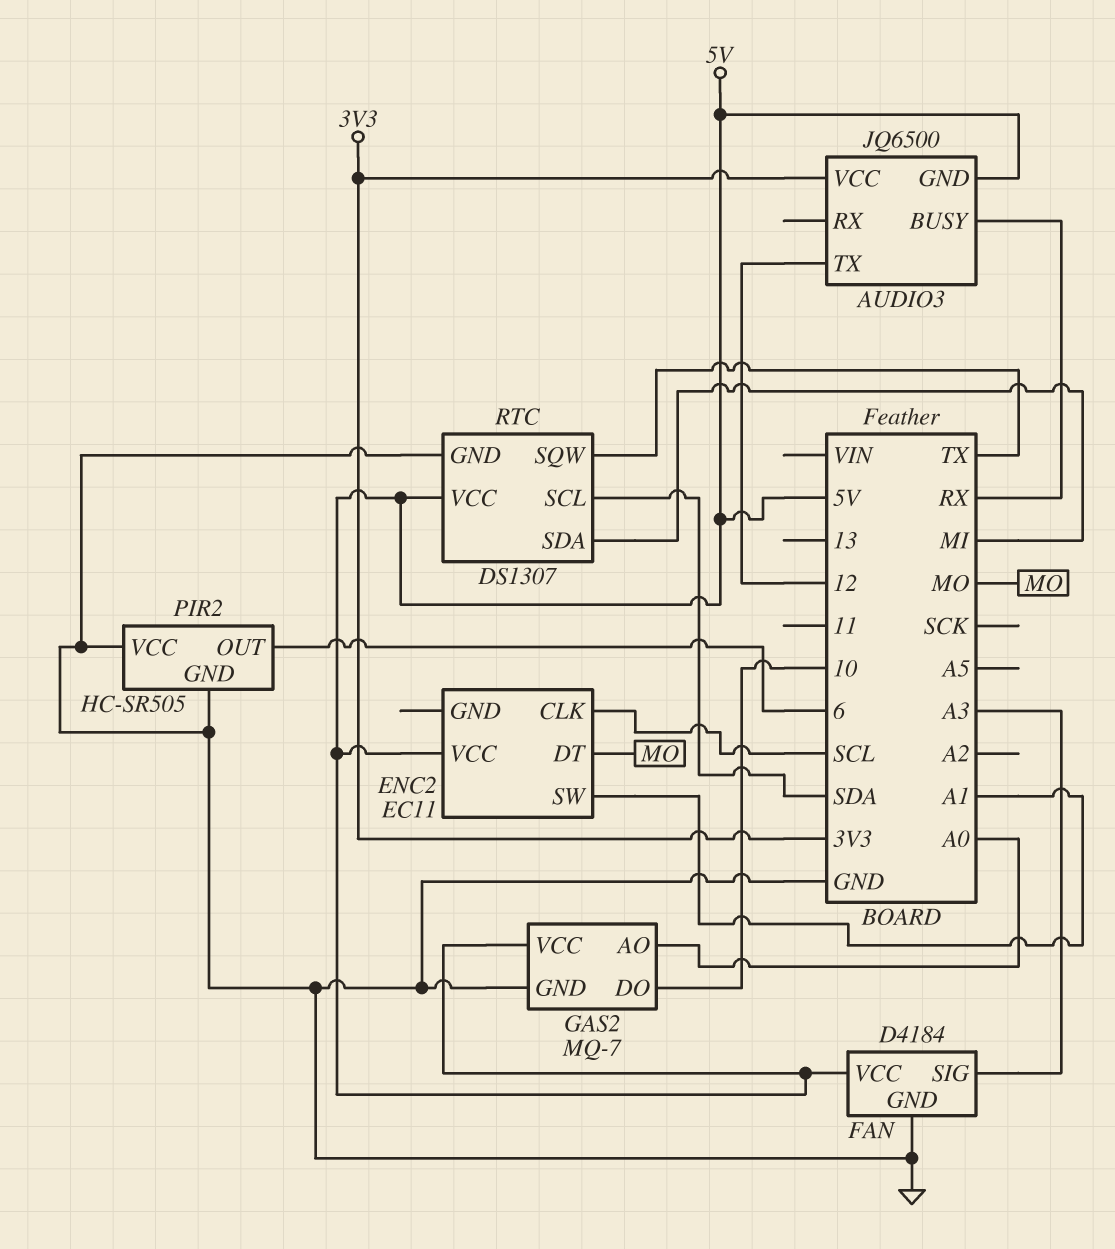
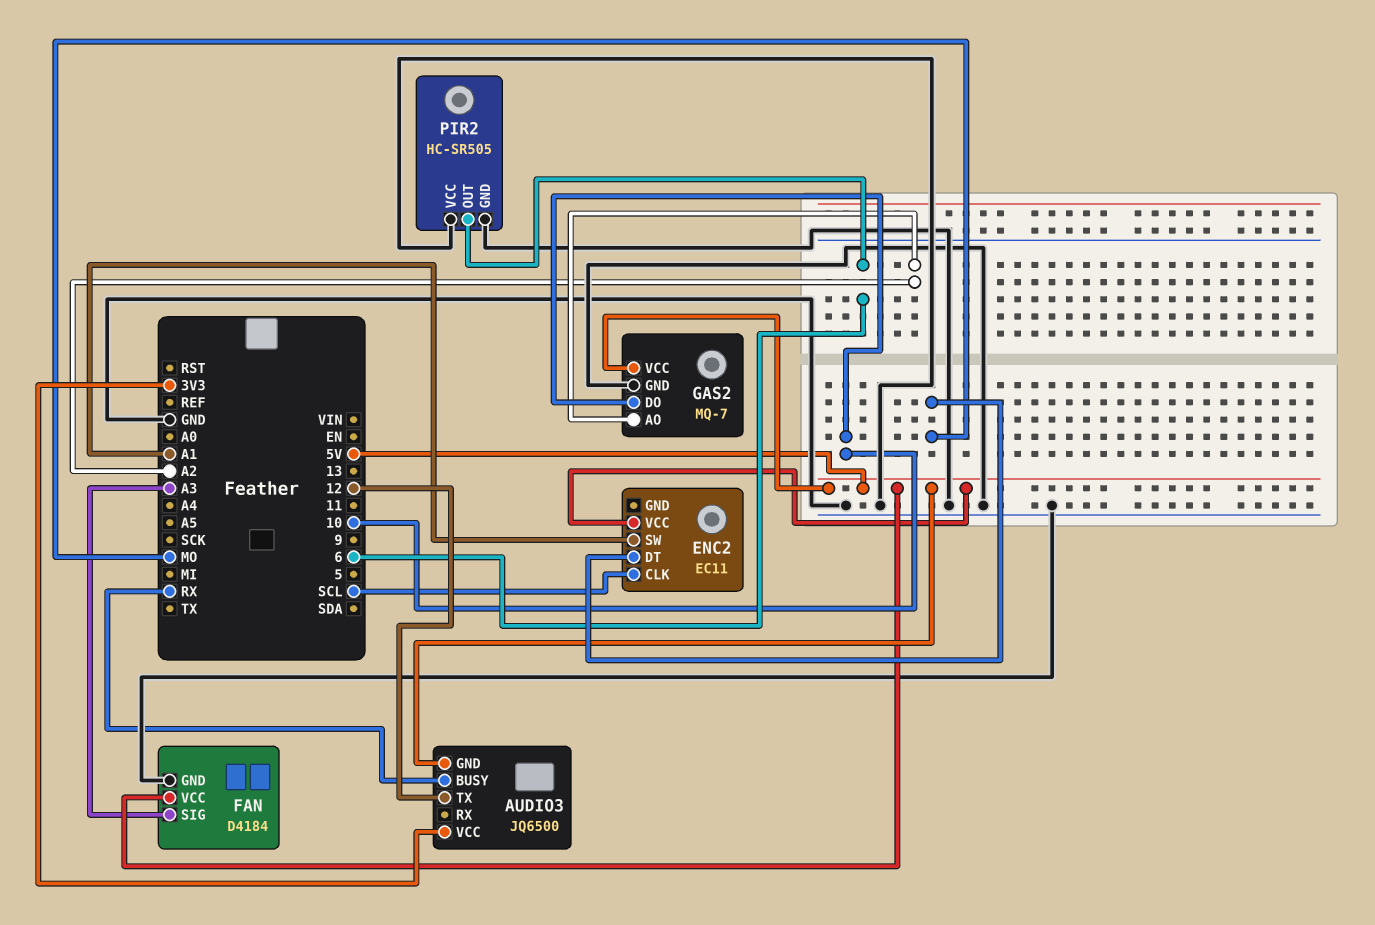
GAS2 pin AO: A0 -> A2
RTC: DS1307 -> none
RTC pin GND: GND -> none
RTC pin SCL: SDA -> none
RTC pin SDA: MI -> none
RTC pin SQW: TX -> none
RTC pin VCC: 5V -> none

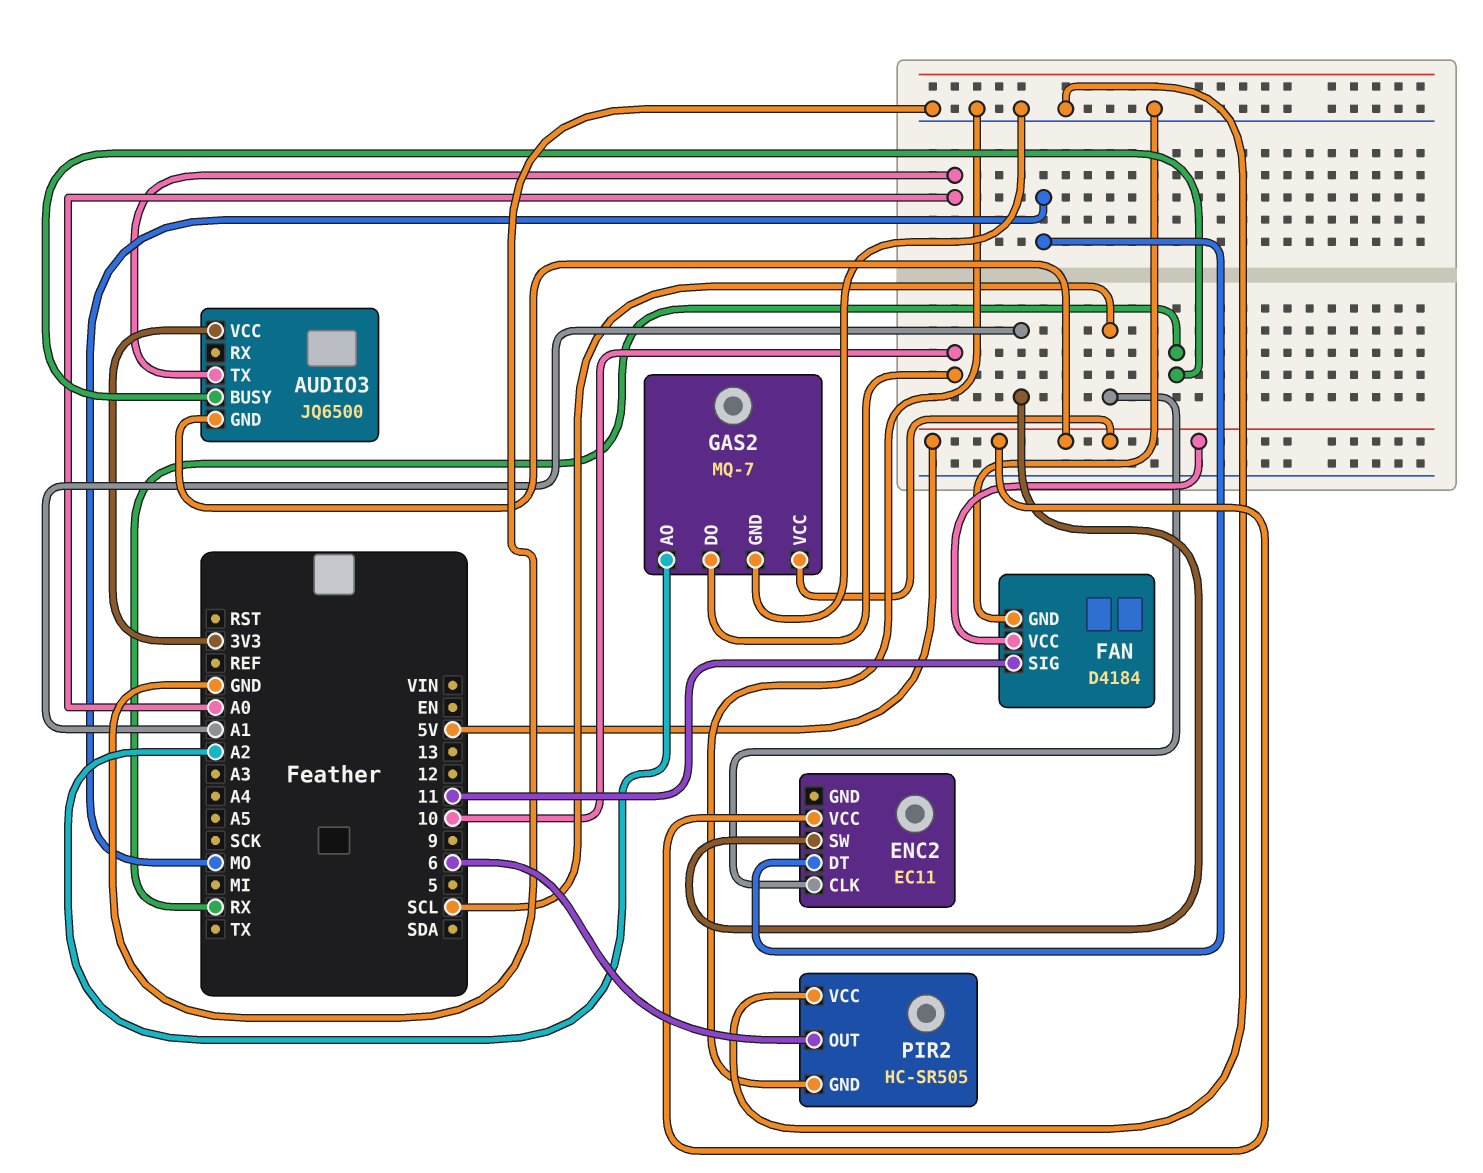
AUDIO3 pin TX: 12 -> A0
FAN pin SIG: A3 -> 11

